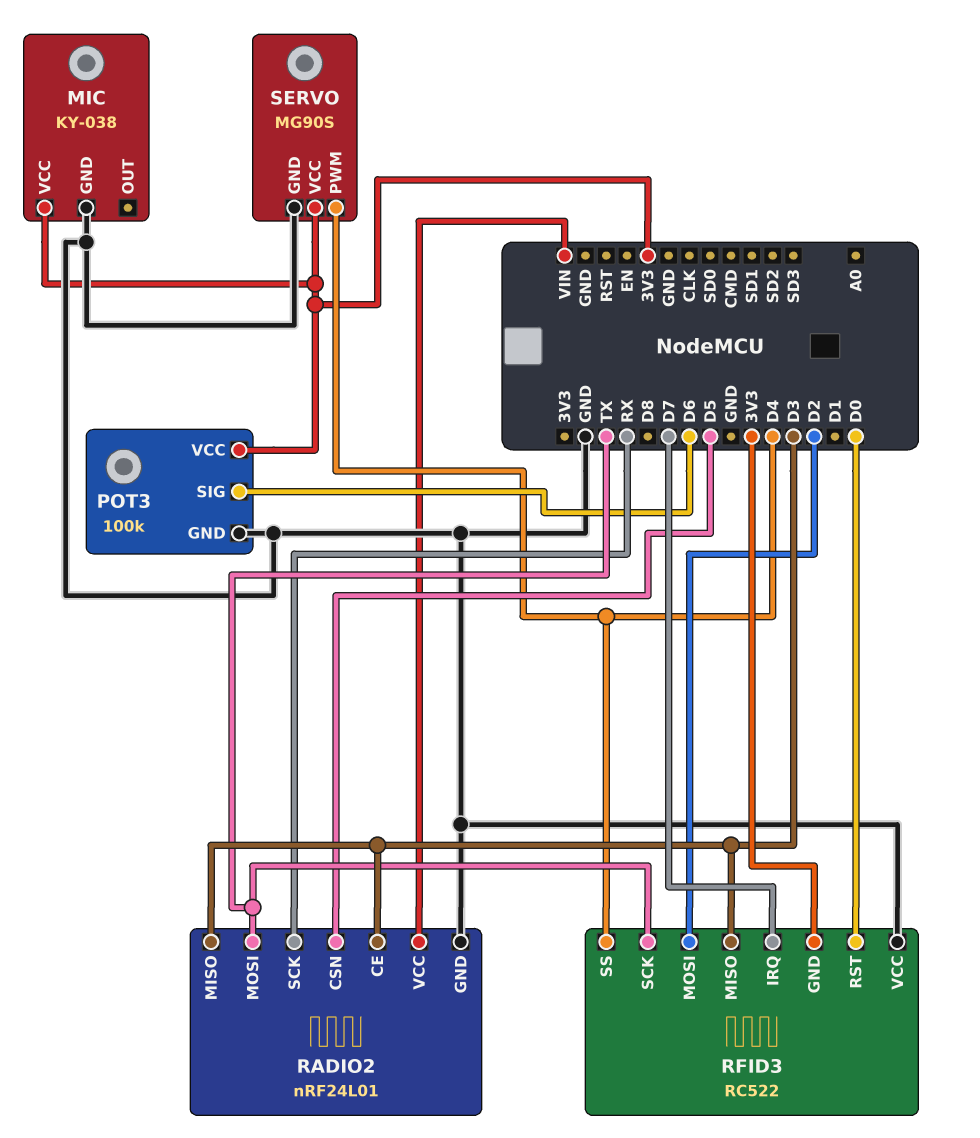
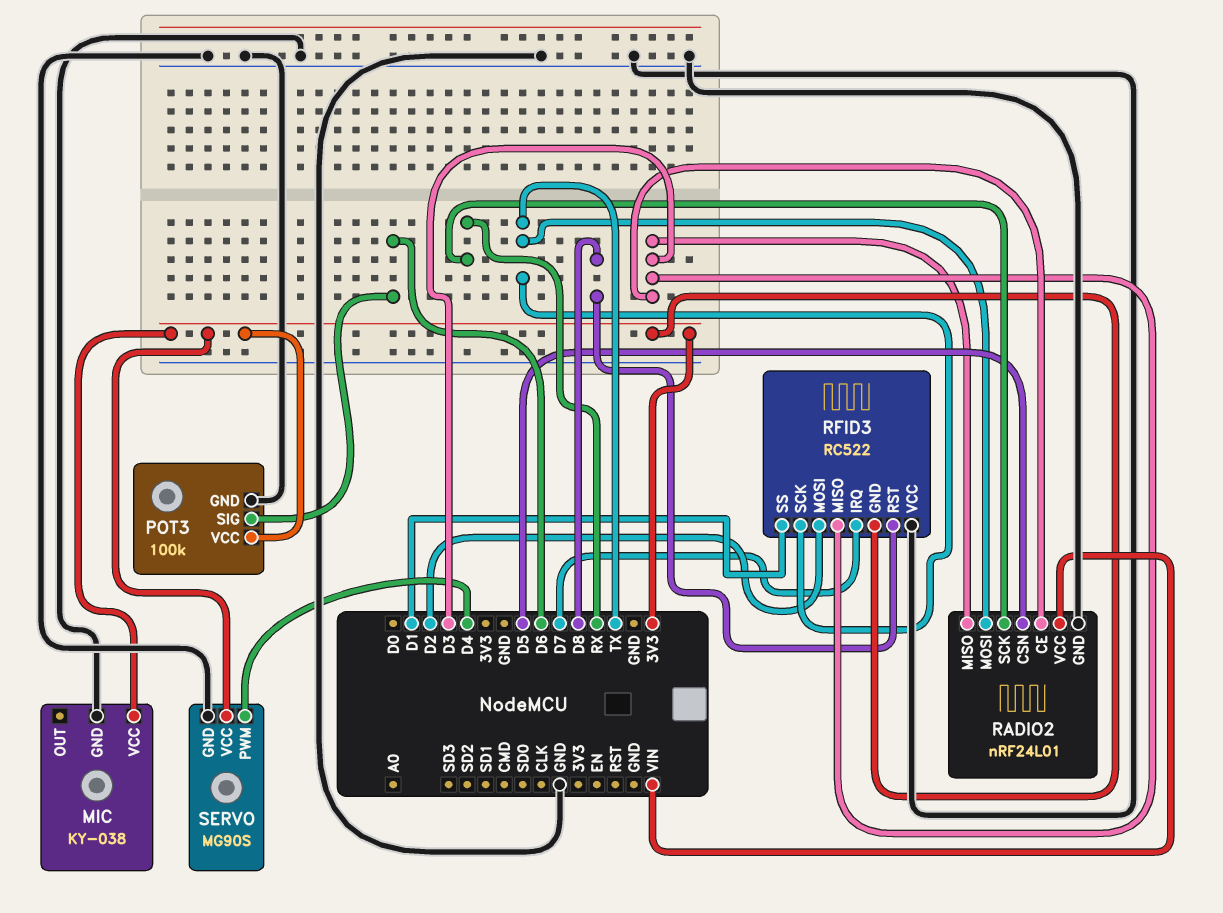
RFID3 pin RST: D0 -> D8
RFID3 pin SS: D4 -> D1

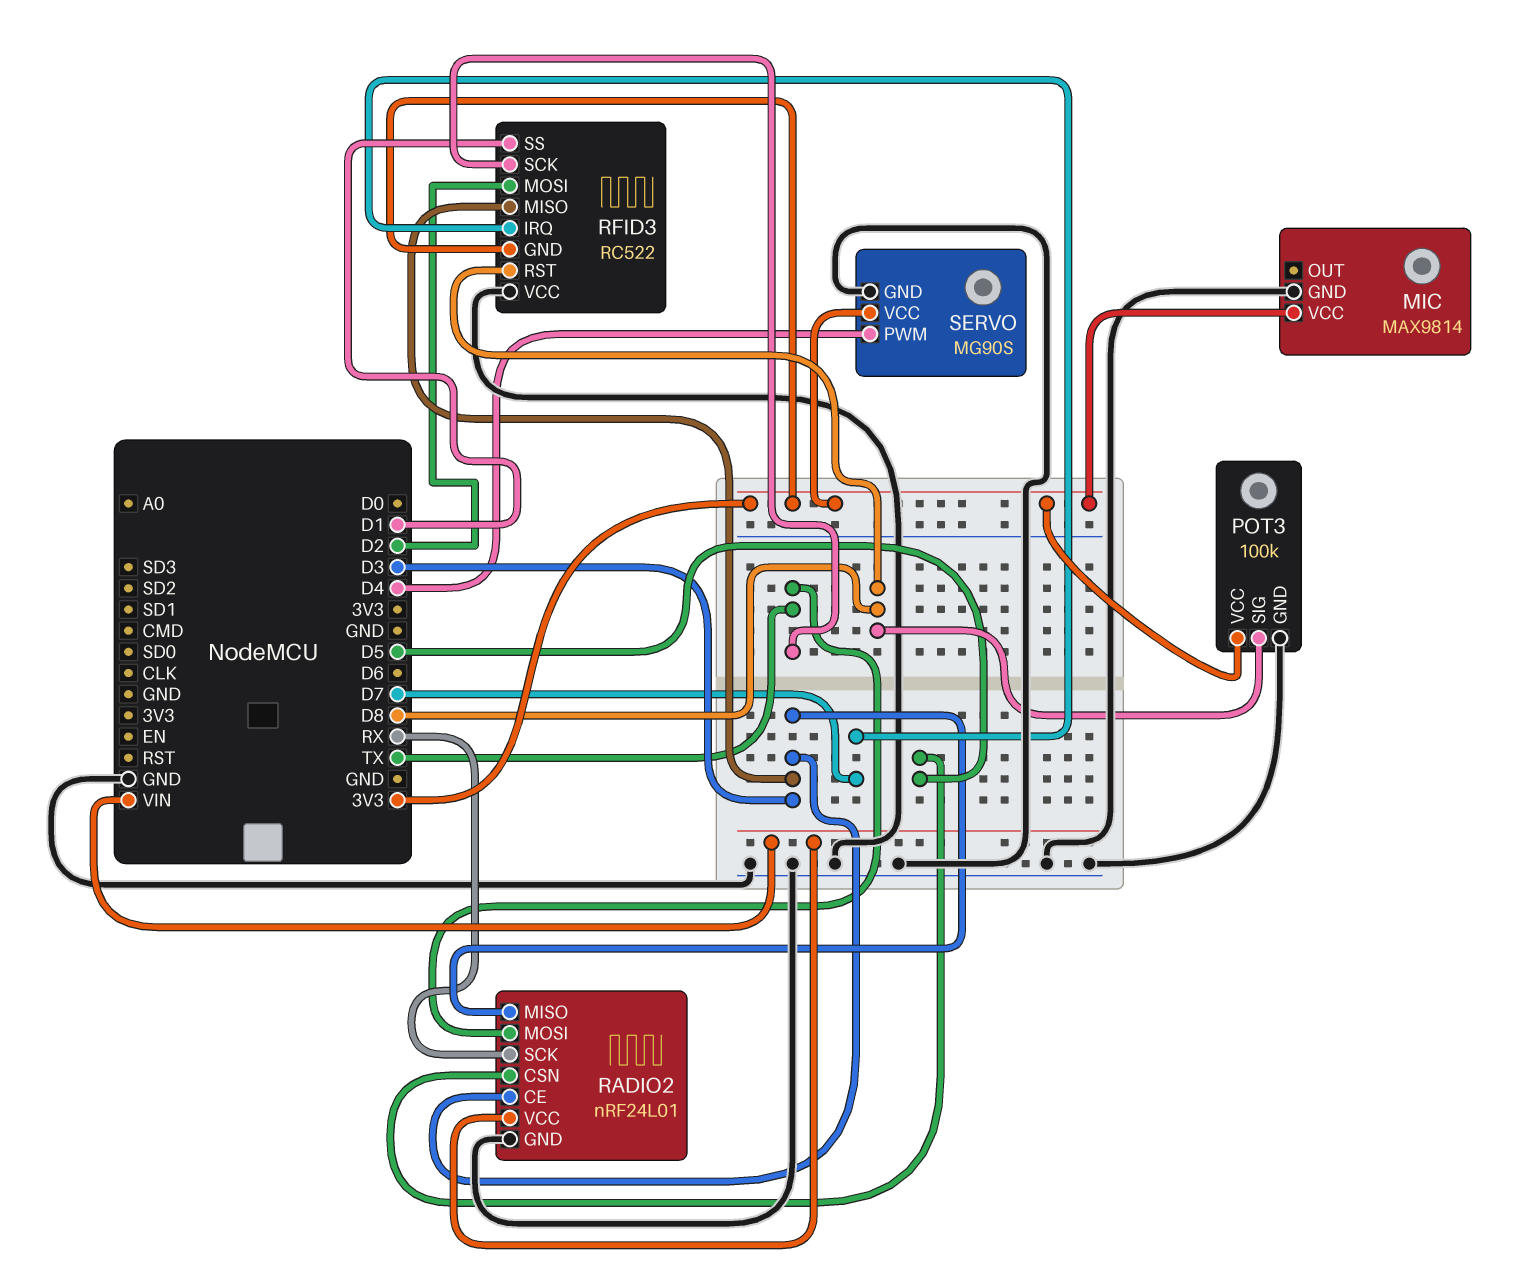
MIC: KY-038 -> MAX9814
POT3 pin SIG: D6 -> D8

